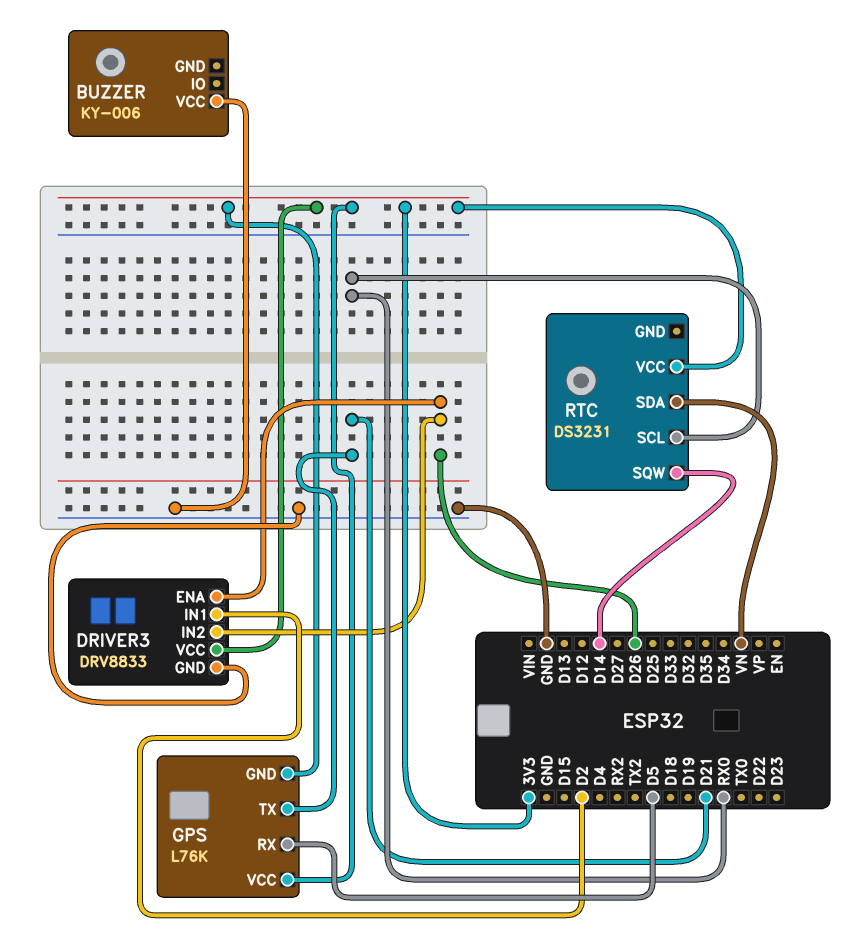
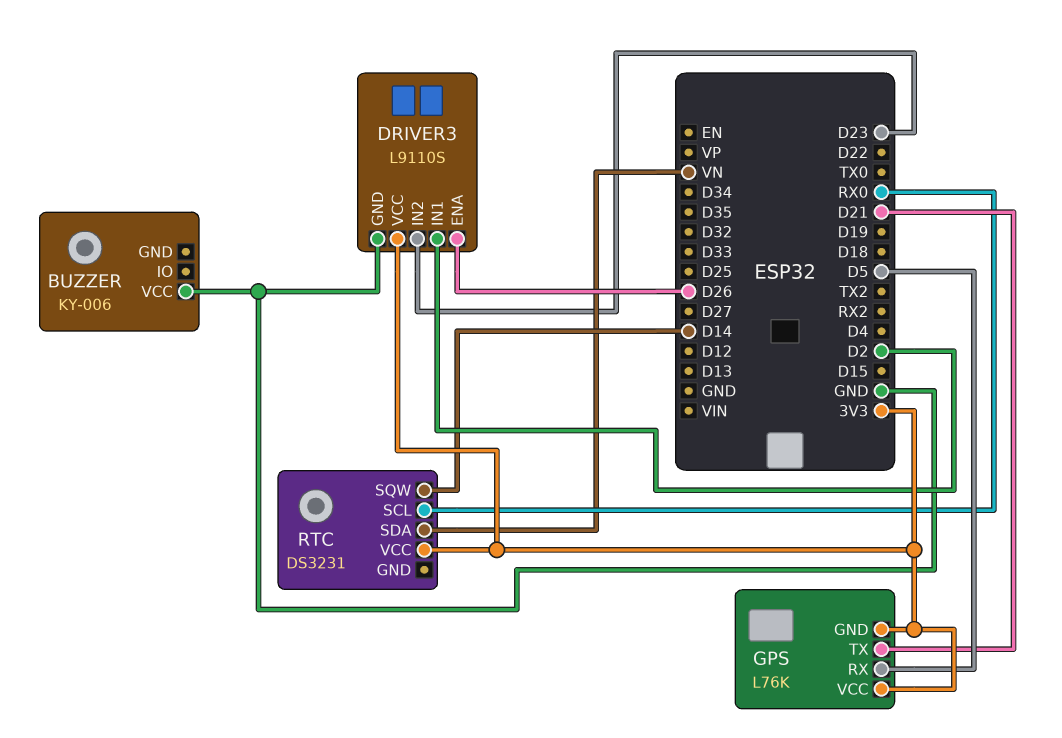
DRIVER3: DRV8833 -> L9110S
DRIVER3 pin IN2: D26 -> D23

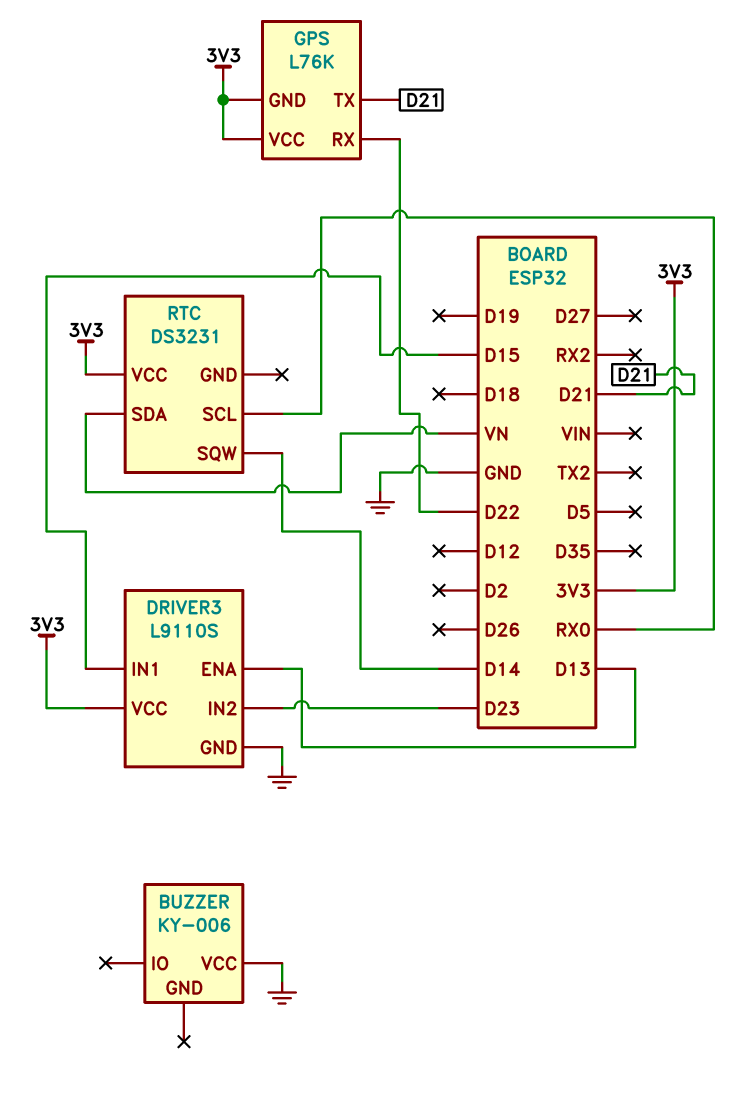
DRIVER3 pin ENA: D26 -> D13
DRIVER3 pin IN1: D2 -> D15
GPS pin RX: D5 -> D22

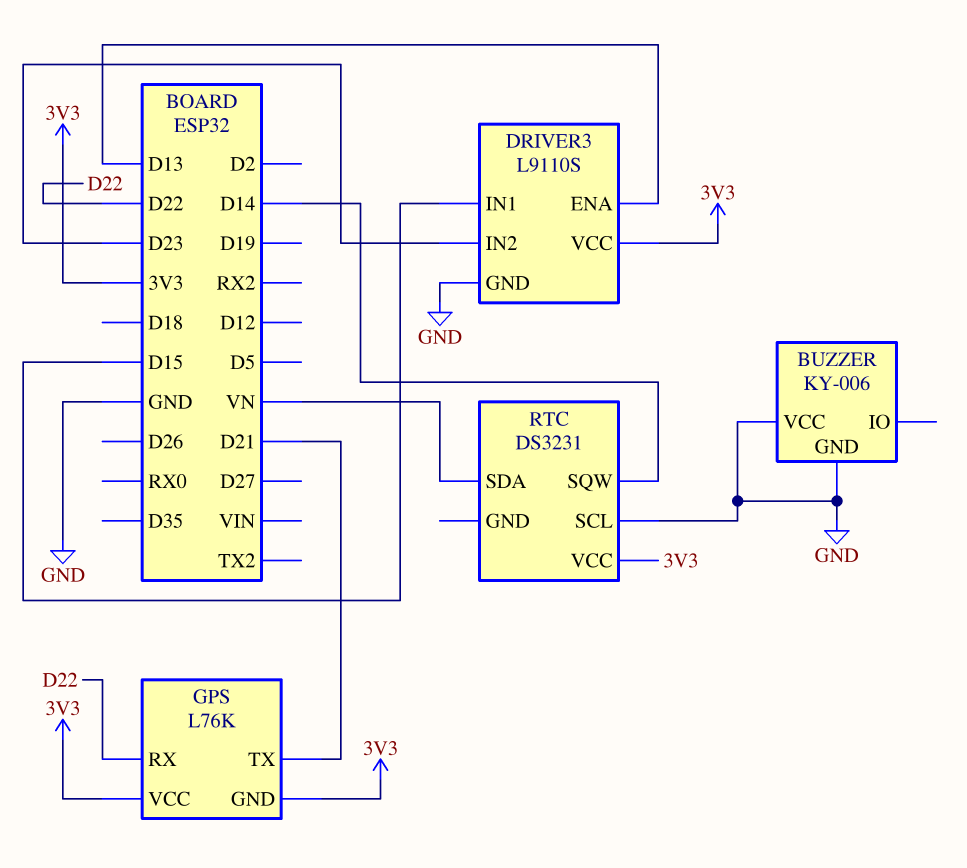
BUZZER pin GND: none -> GND
RTC pin SCL: RX0 -> GND

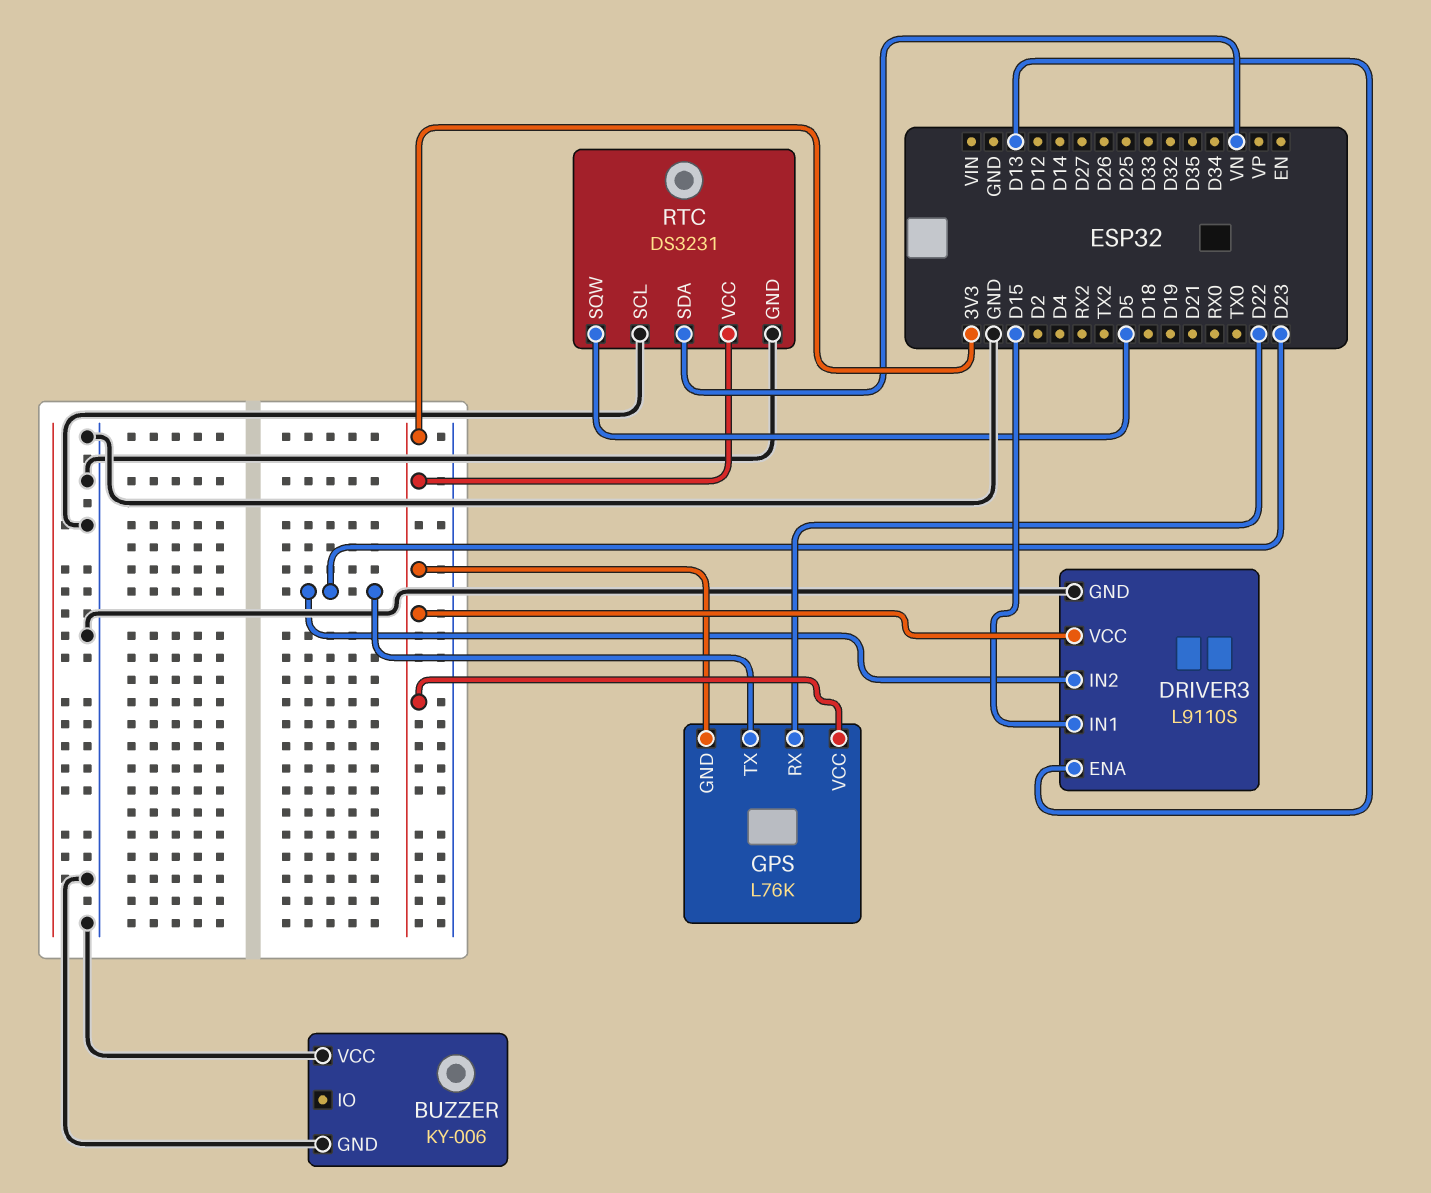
GPS pin TX: D21 -> D23
RTC pin GND: none -> GND
RTC pin SQW: D14 -> D5

